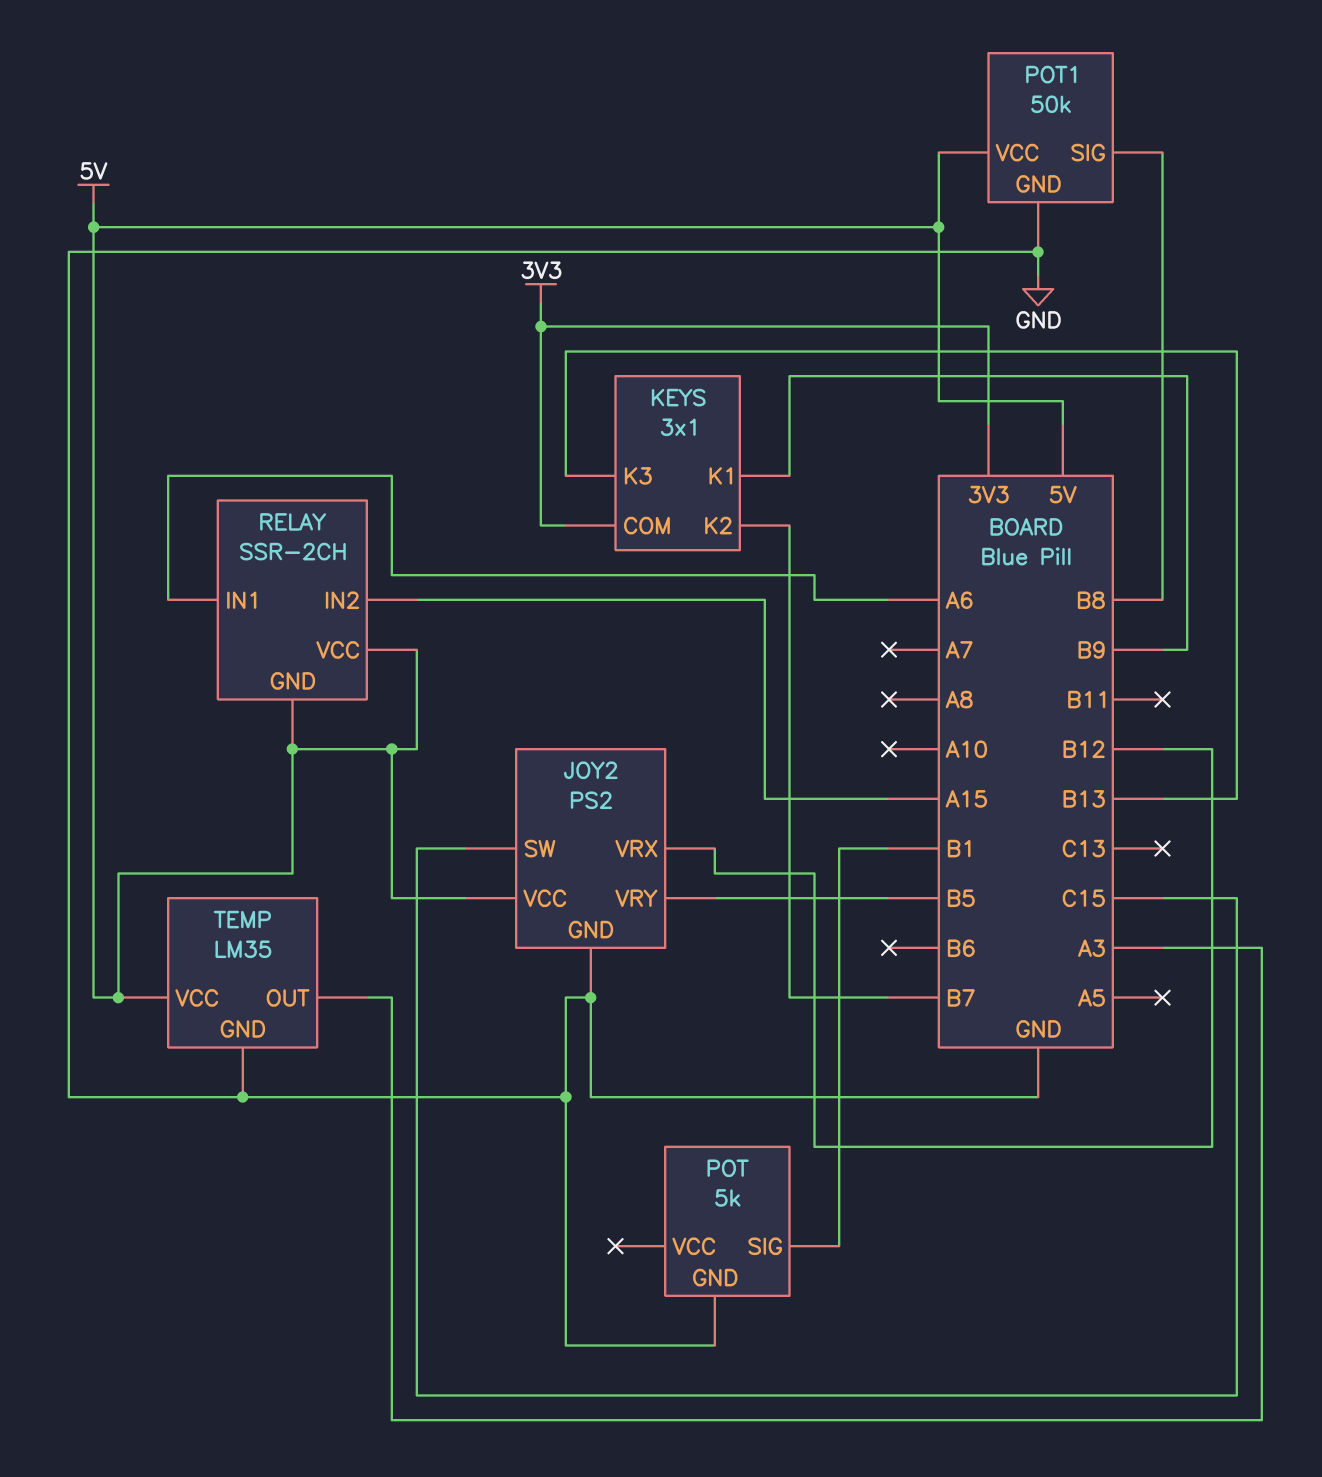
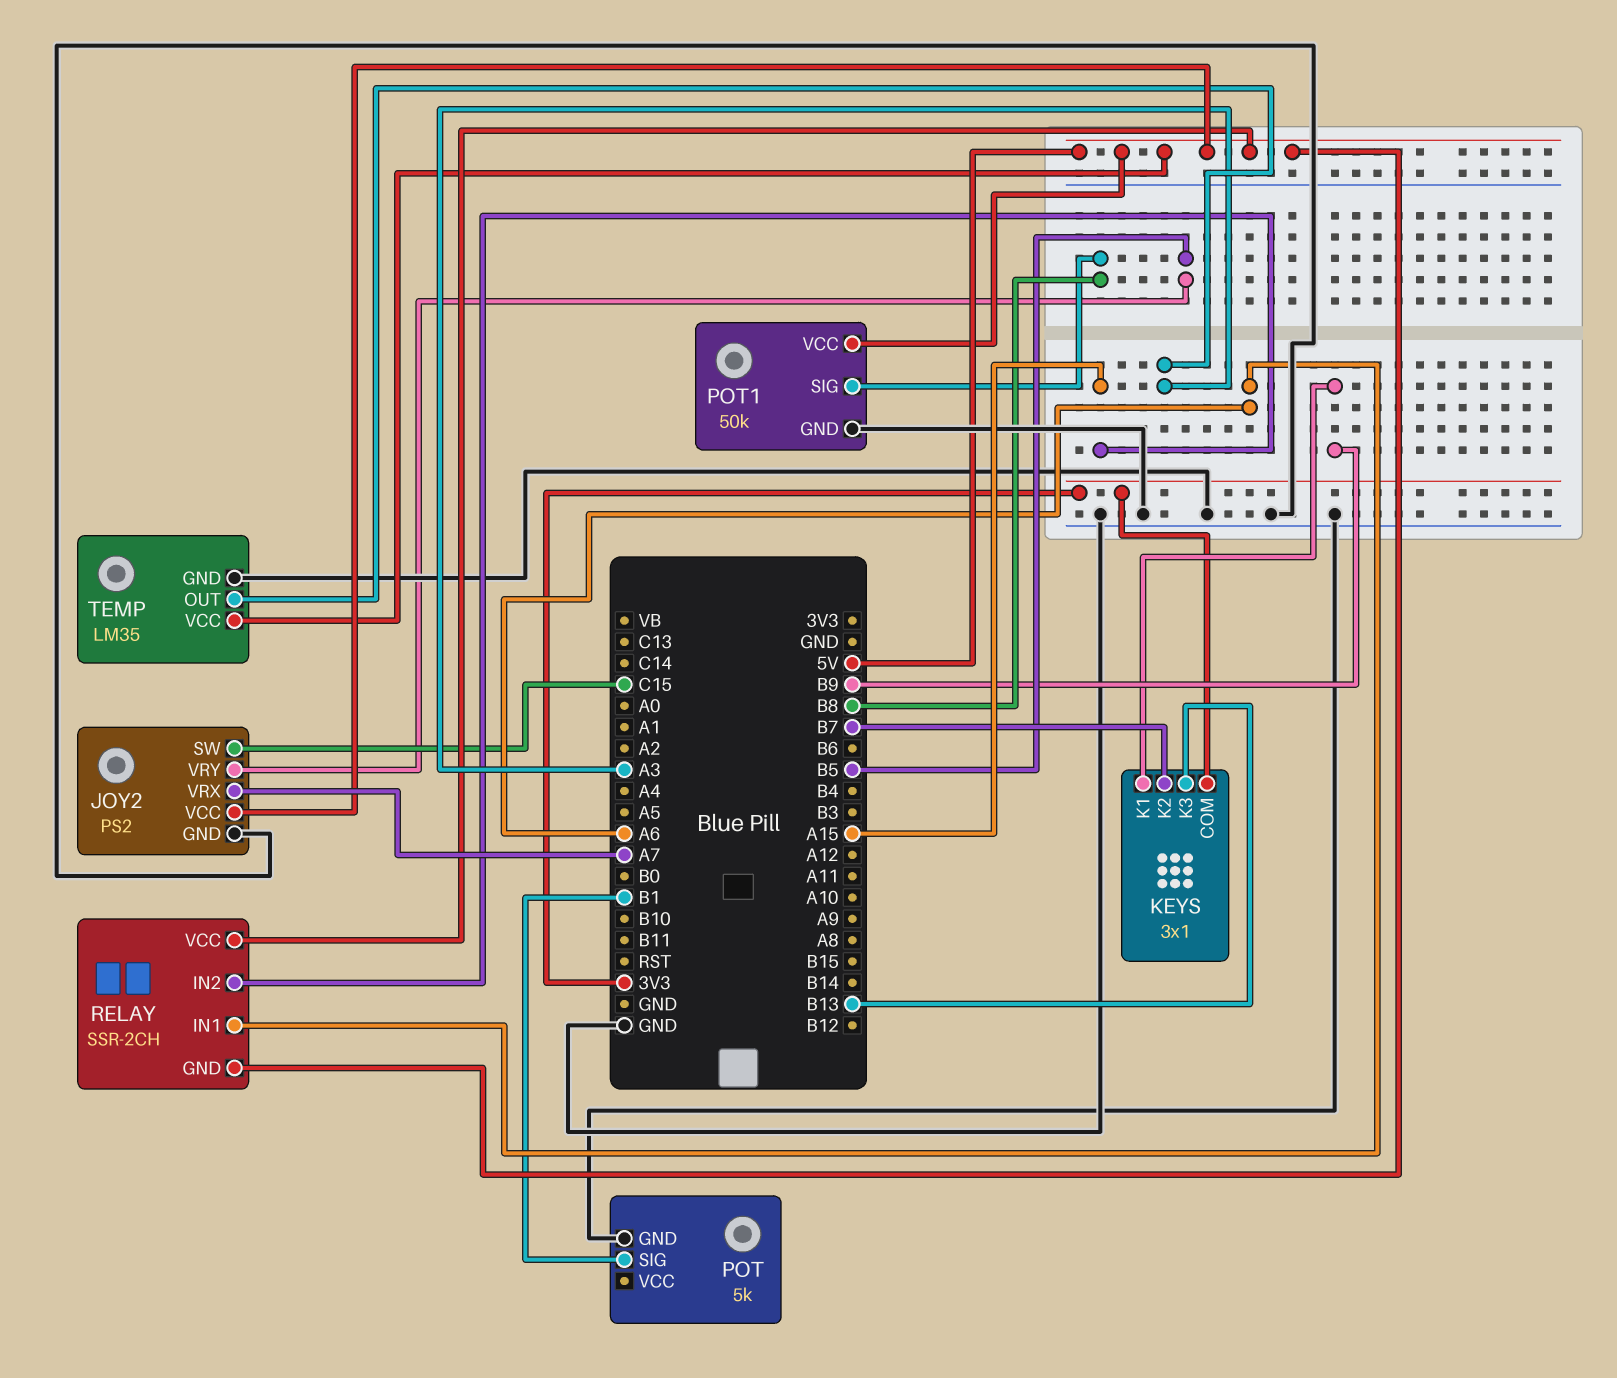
JOY2 pin VRX: B12 -> A7

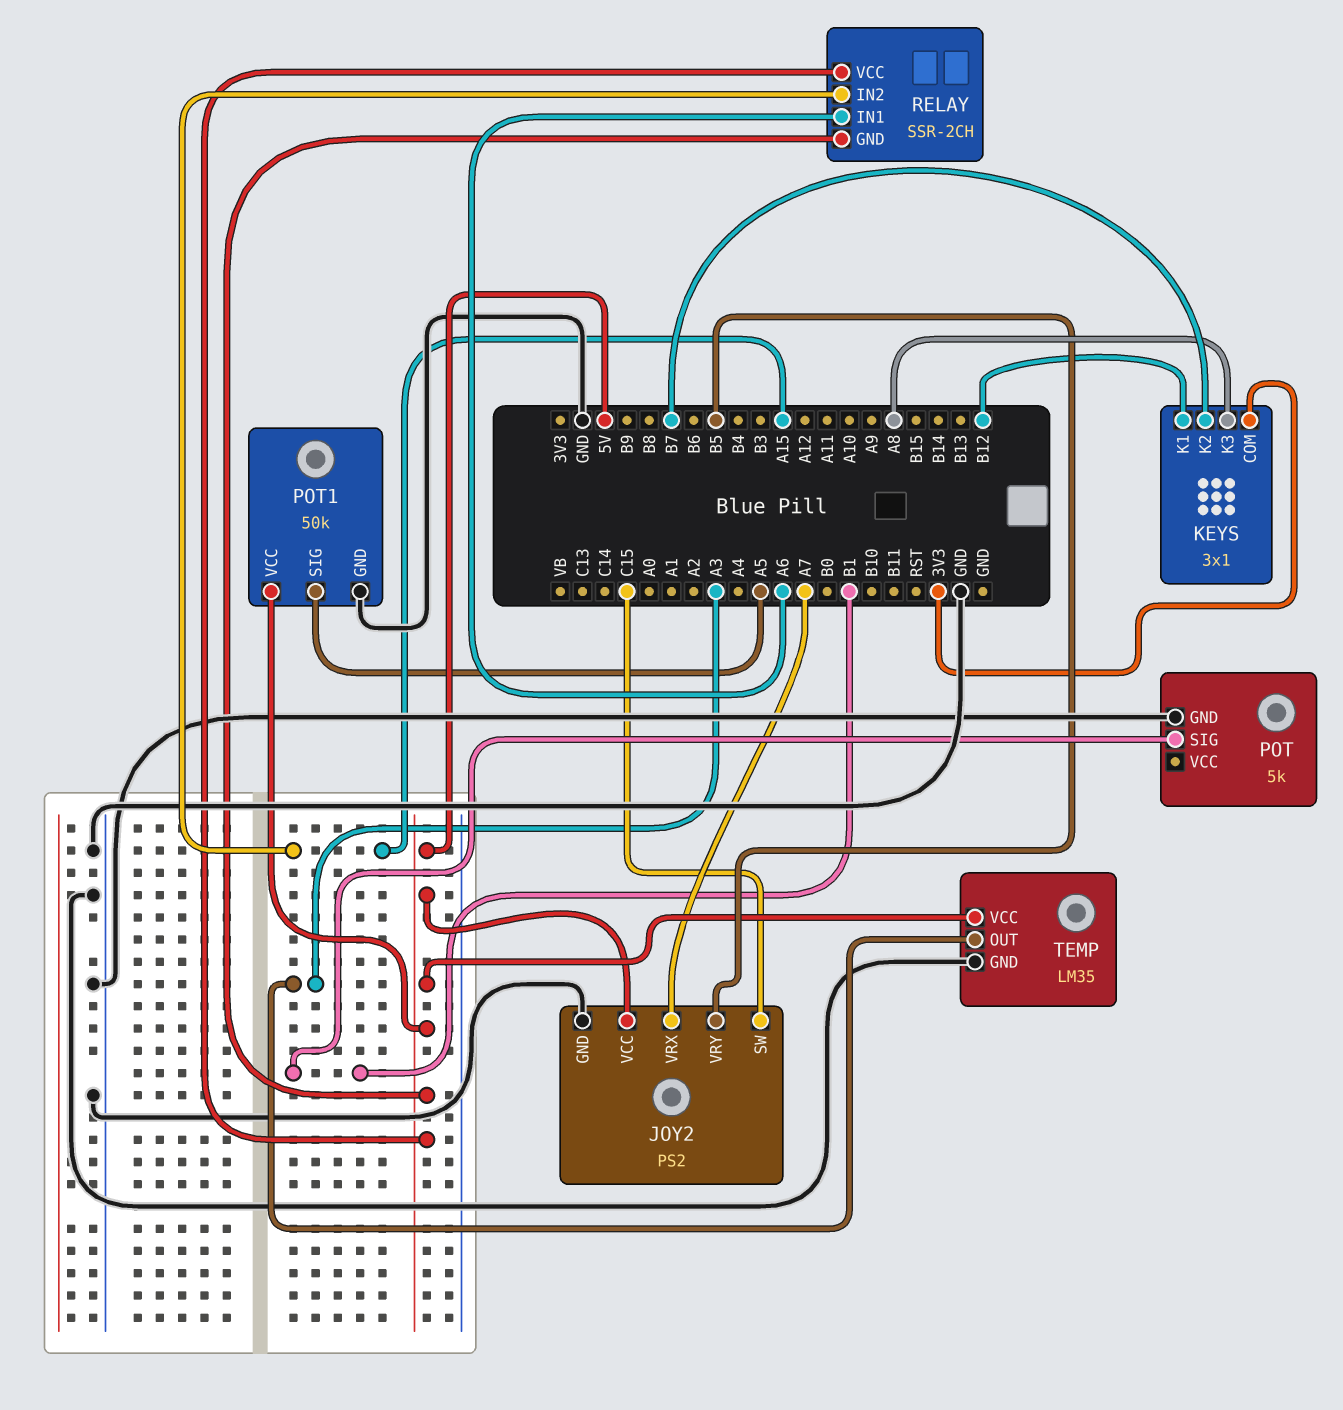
KEYS pin K1: B9 -> B12
KEYS pin K3: B13 -> A8
POT1 pin SIG: B8 -> A5

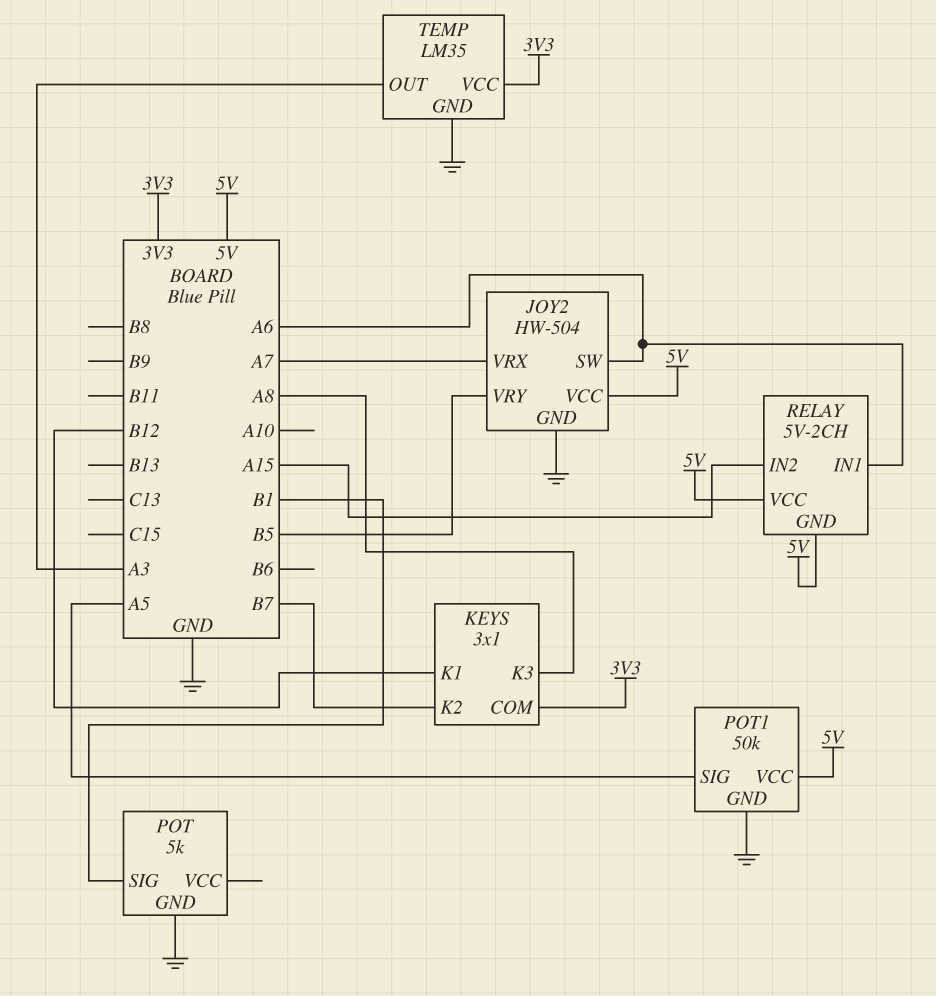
JOY2: PS2 -> HW-504
JOY2 pin SW: C15 -> A6
RELAY: SSR-2CH -> 5V-2CH
TEMP pin VCC: 5V -> 3V3

